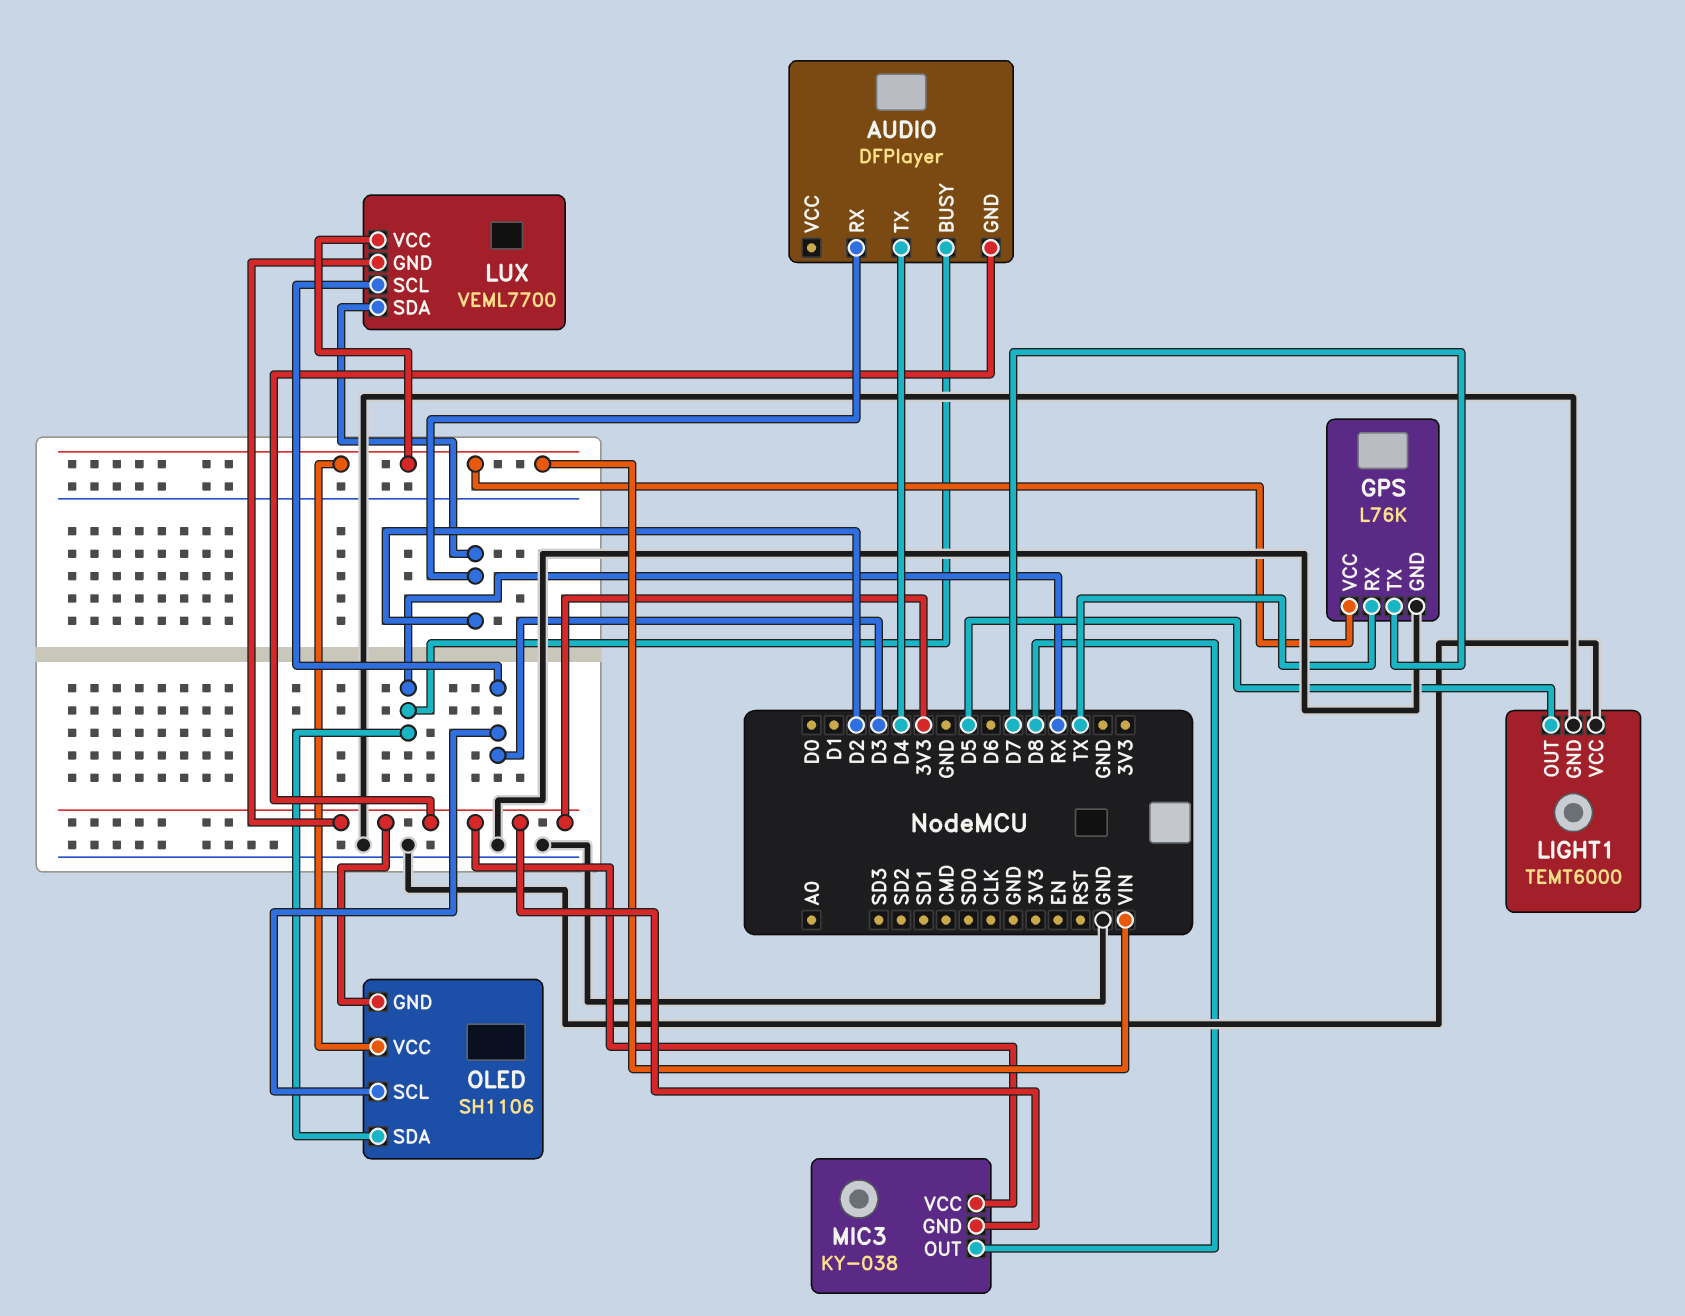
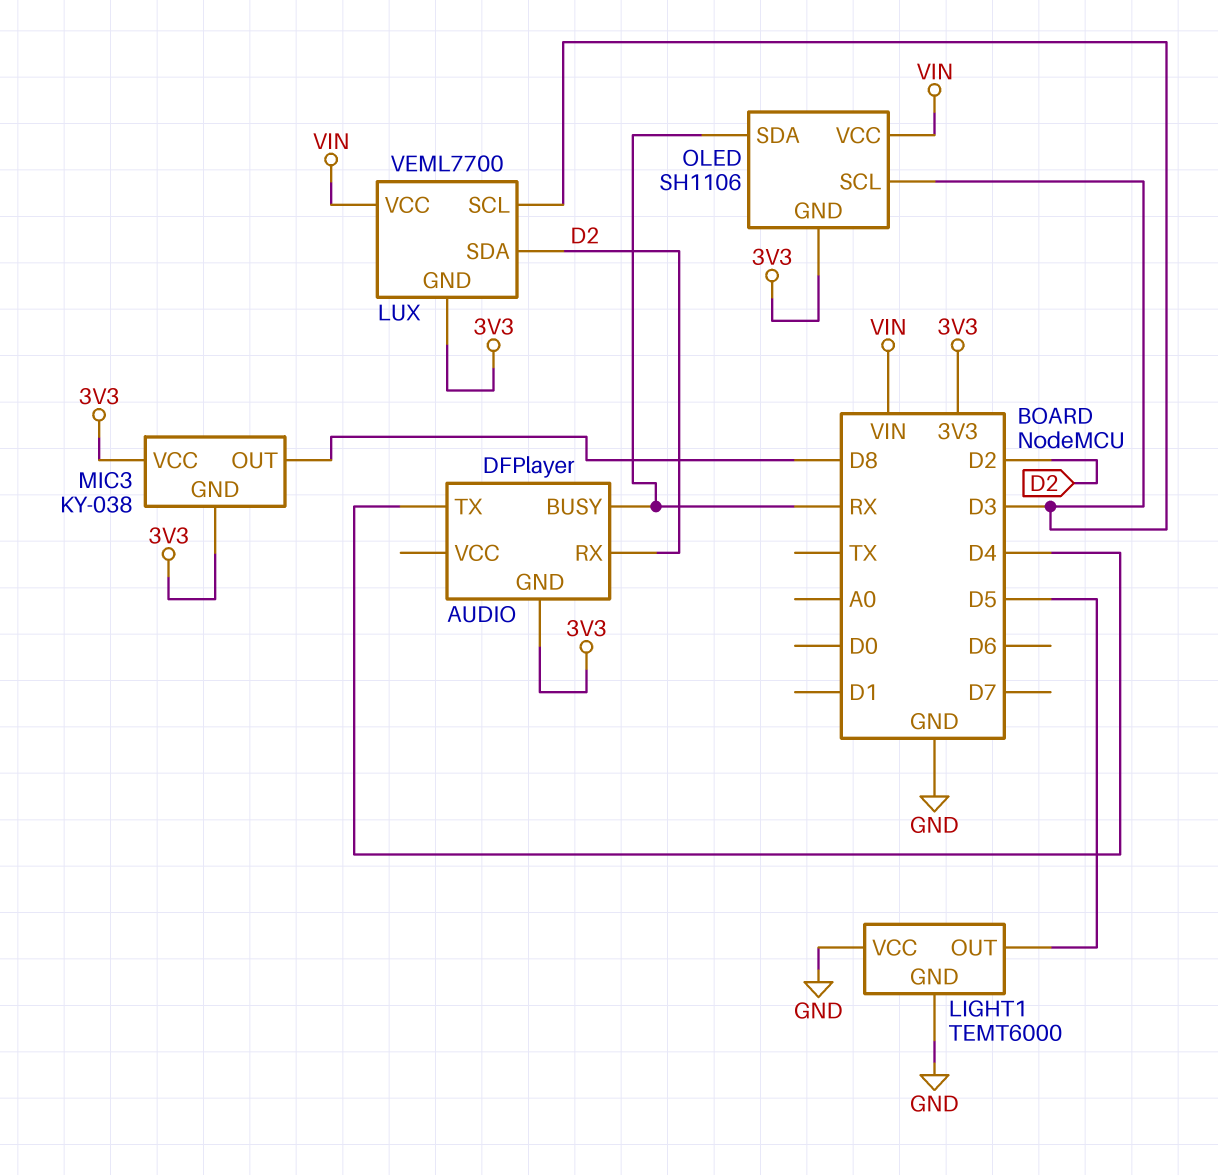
GPS: L76K -> none
GPS pin GND: GND -> none
GPS pin RX: TX -> none
GPS pin TX: D7 -> none
GPS pin VCC: VIN -> none

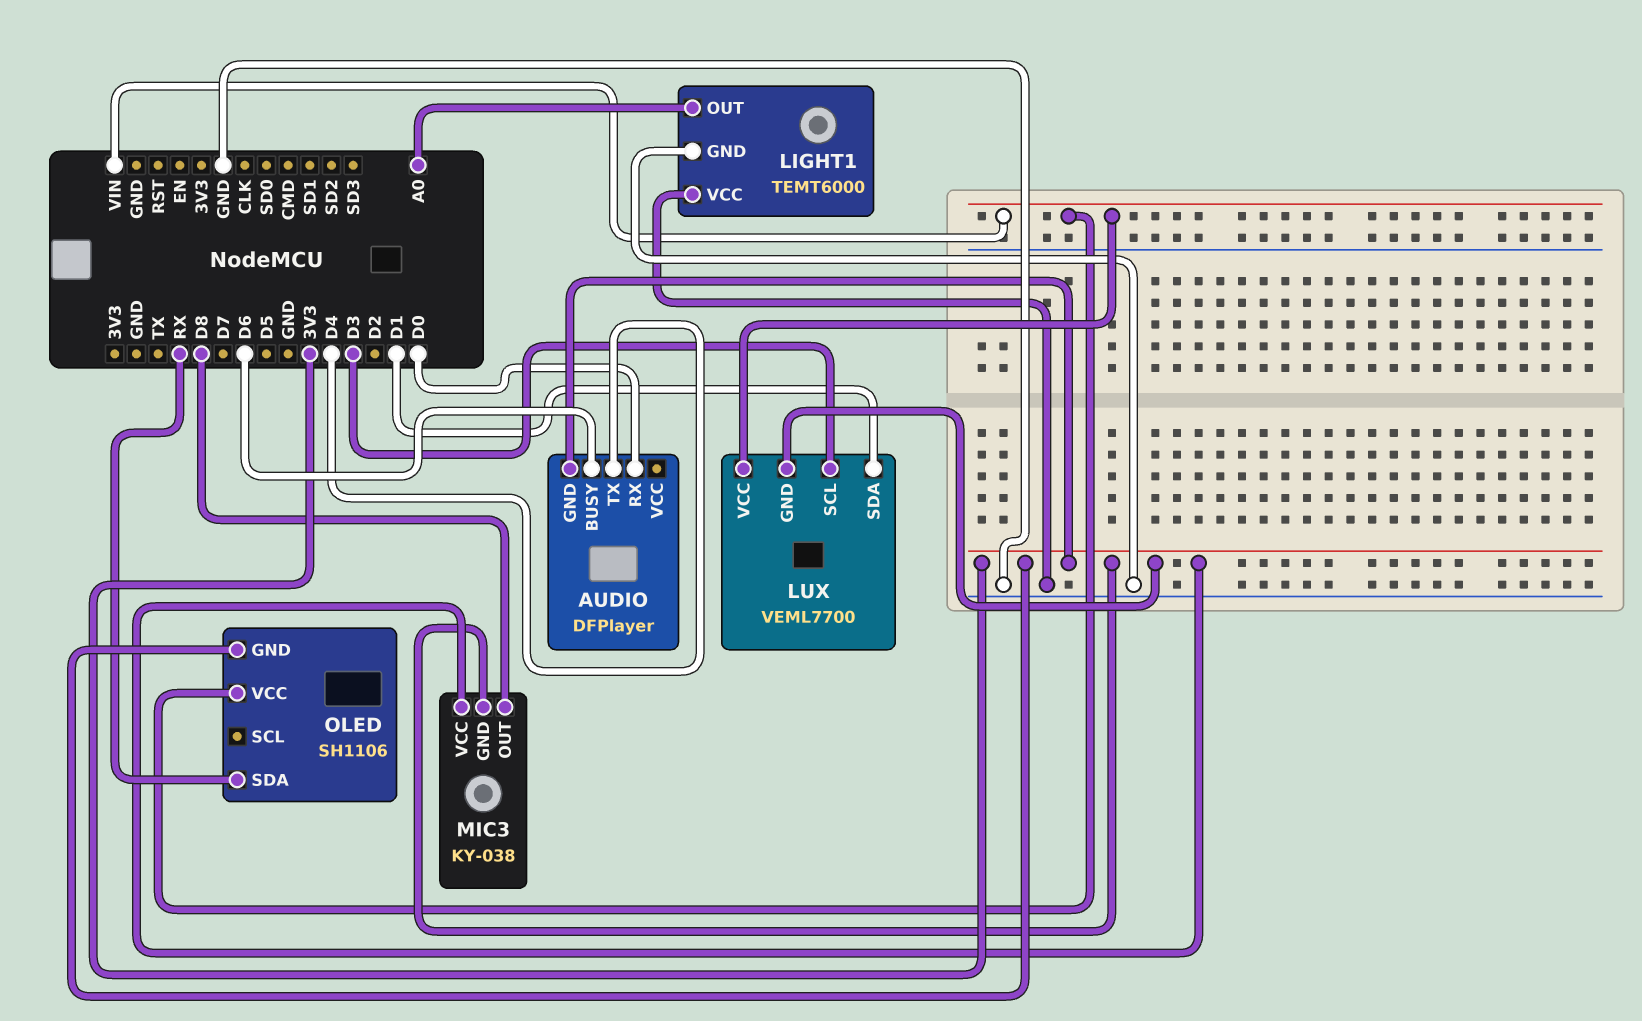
AUDIO pin BUSY: RX -> D6
AUDIO pin RX: D2 -> D0
LIGHT1 pin OUT: D5 -> A0
LUX pin SDA: D2 -> D1
OLED pin SCL: D3 -> none

